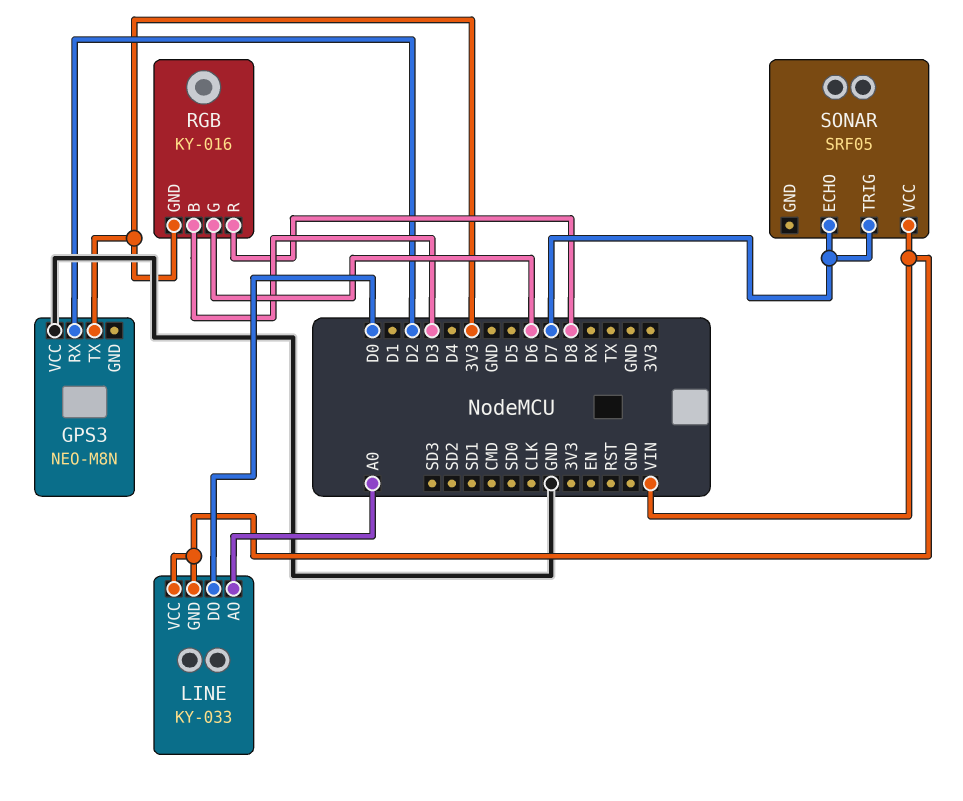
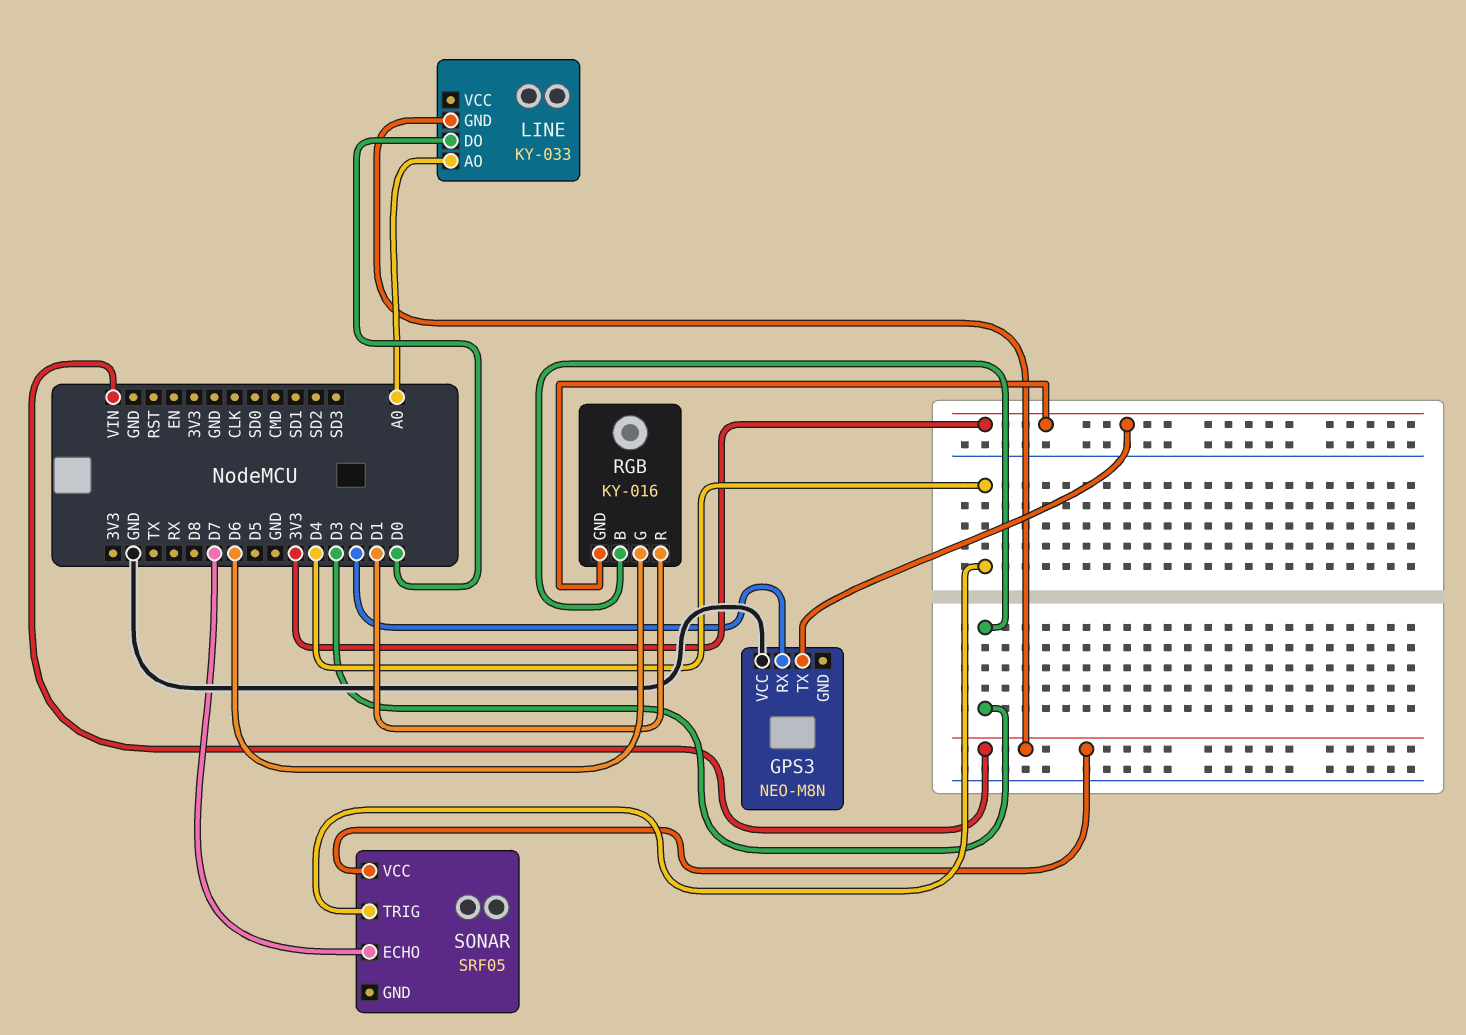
LINE pin VCC: VIN -> none
RGB pin R: D8 -> D1
SONAR pin TRIG: D7 -> D4

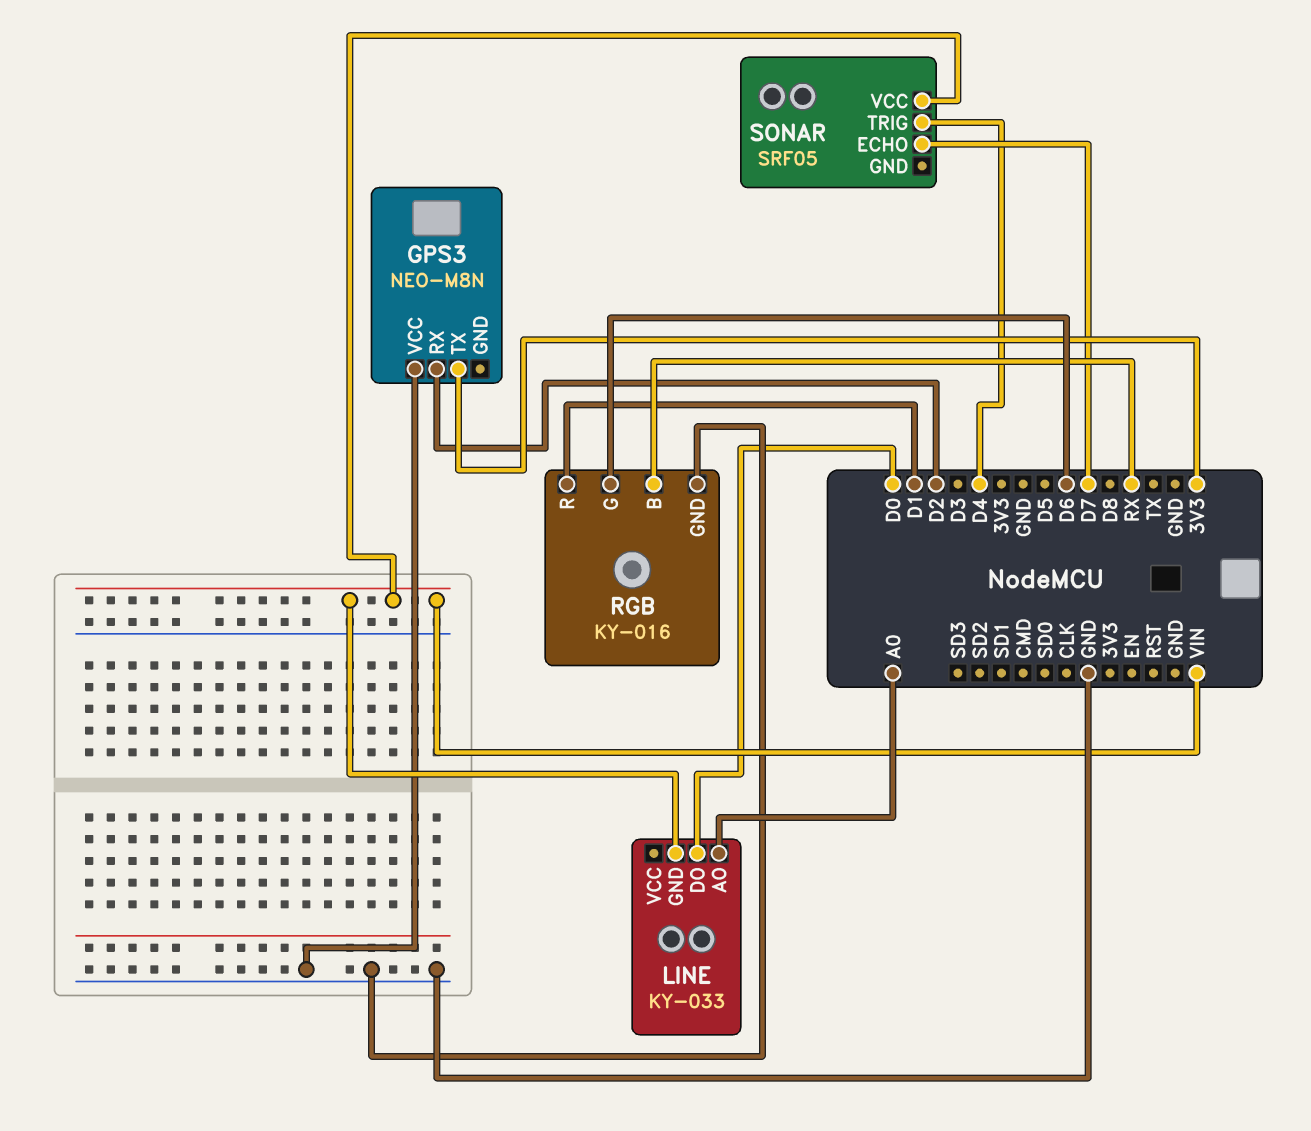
RGB pin B: D3 -> RX
RGB pin GND: 3V3 -> GND

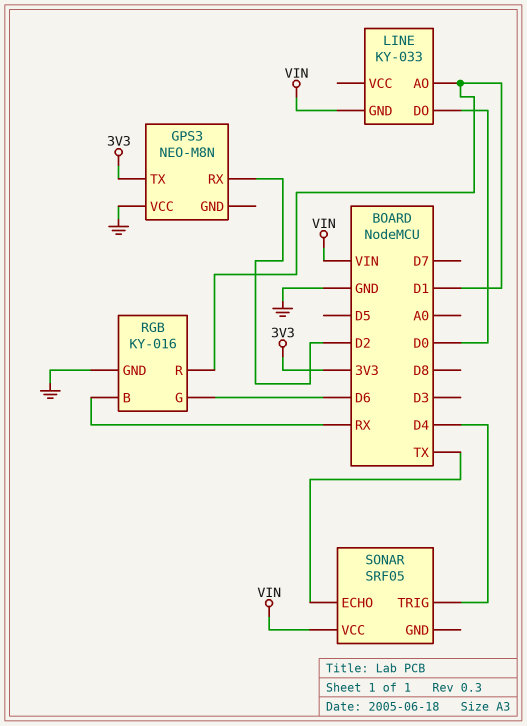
LINE pin AO: A0 -> D1
SONAR pin ECHO: D7 -> TX

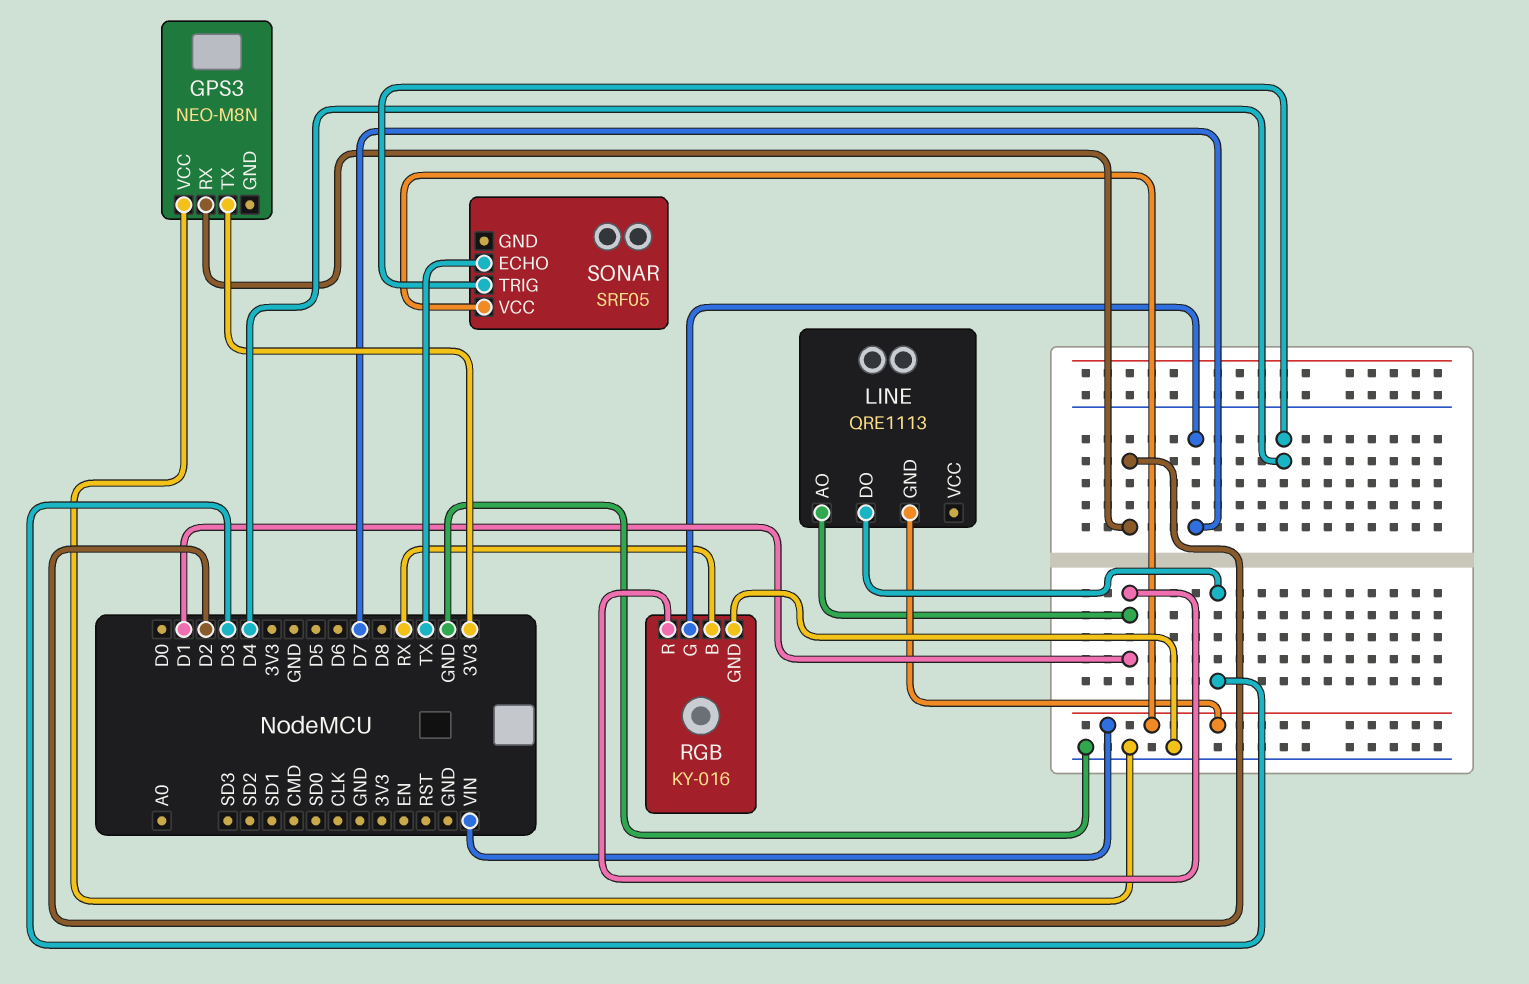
LINE: KY-033 -> QRE1113
LINE pin DO: D0 -> D3
RGB pin G: D6 -> D7

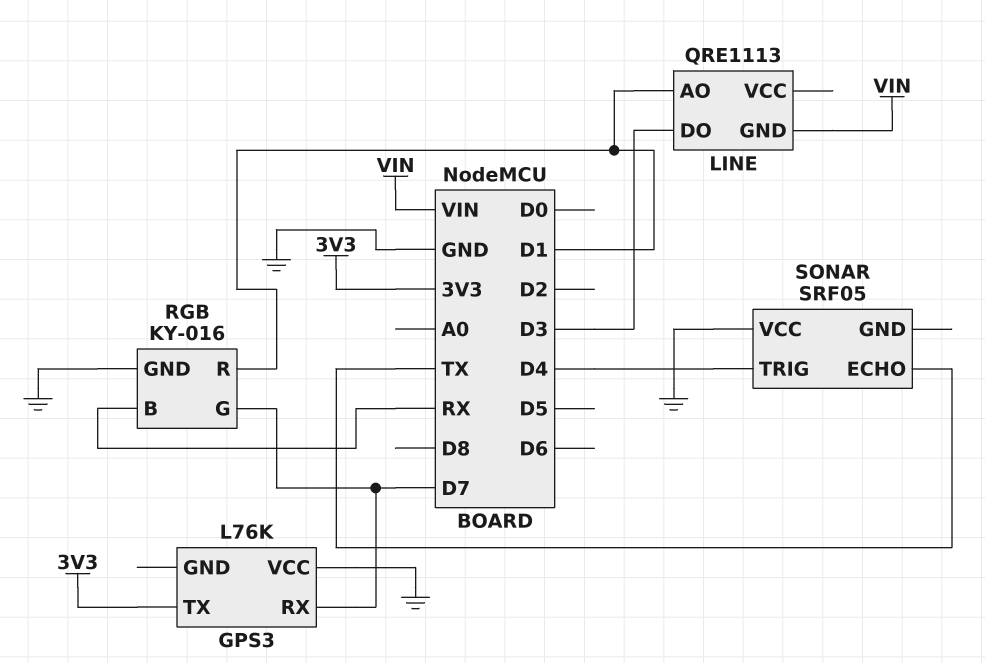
GPS3: NEO-M8N -> L76K
GPS3 pin RX: D2 -> D7
SONAR pin VCC: VIN -> GND

